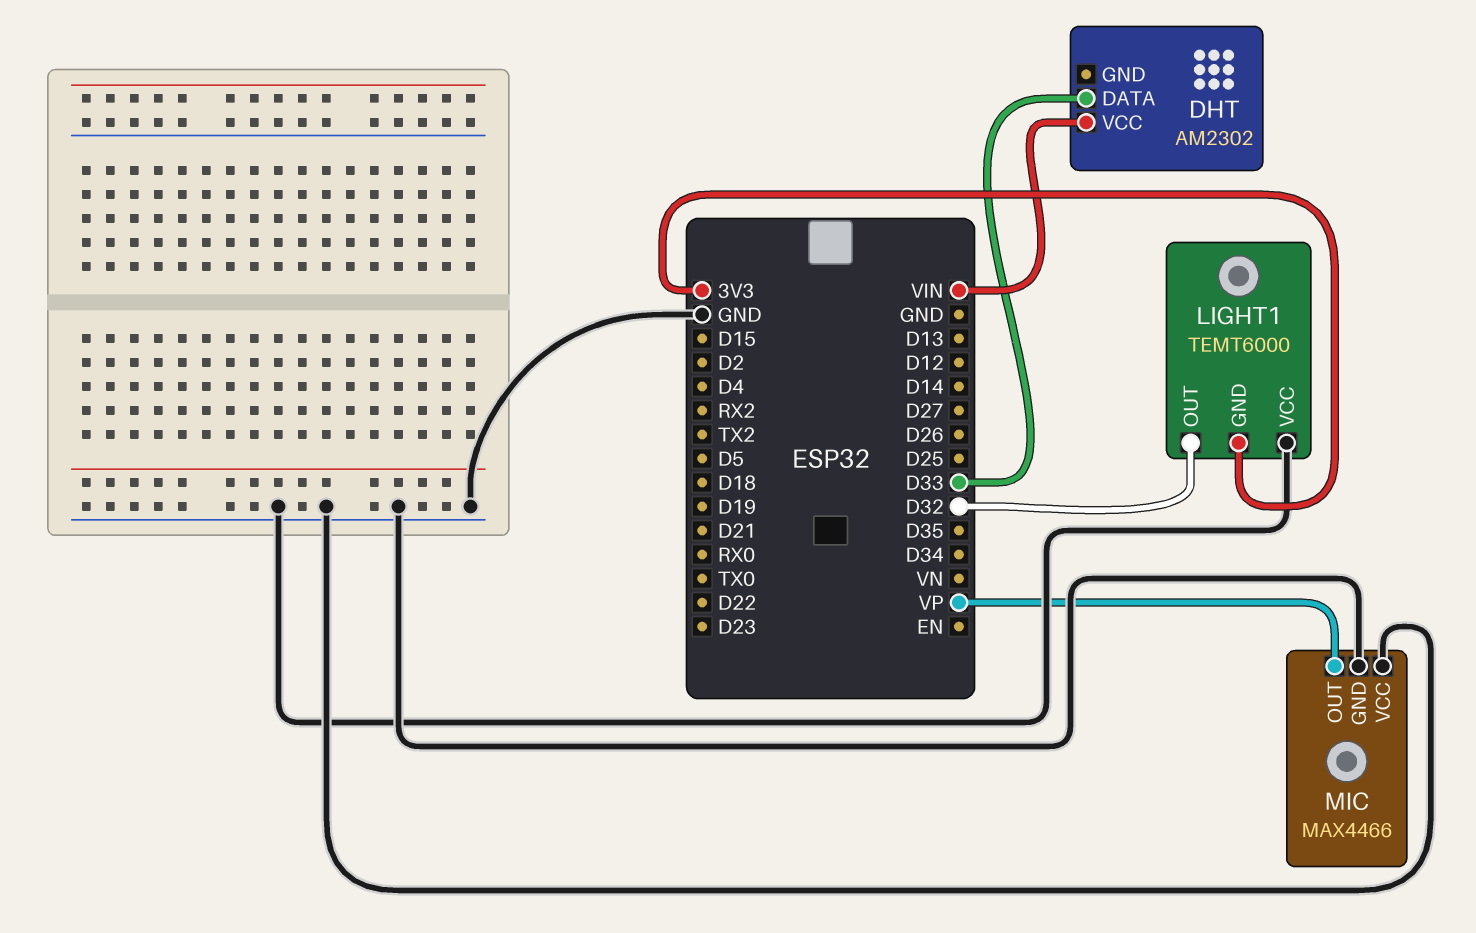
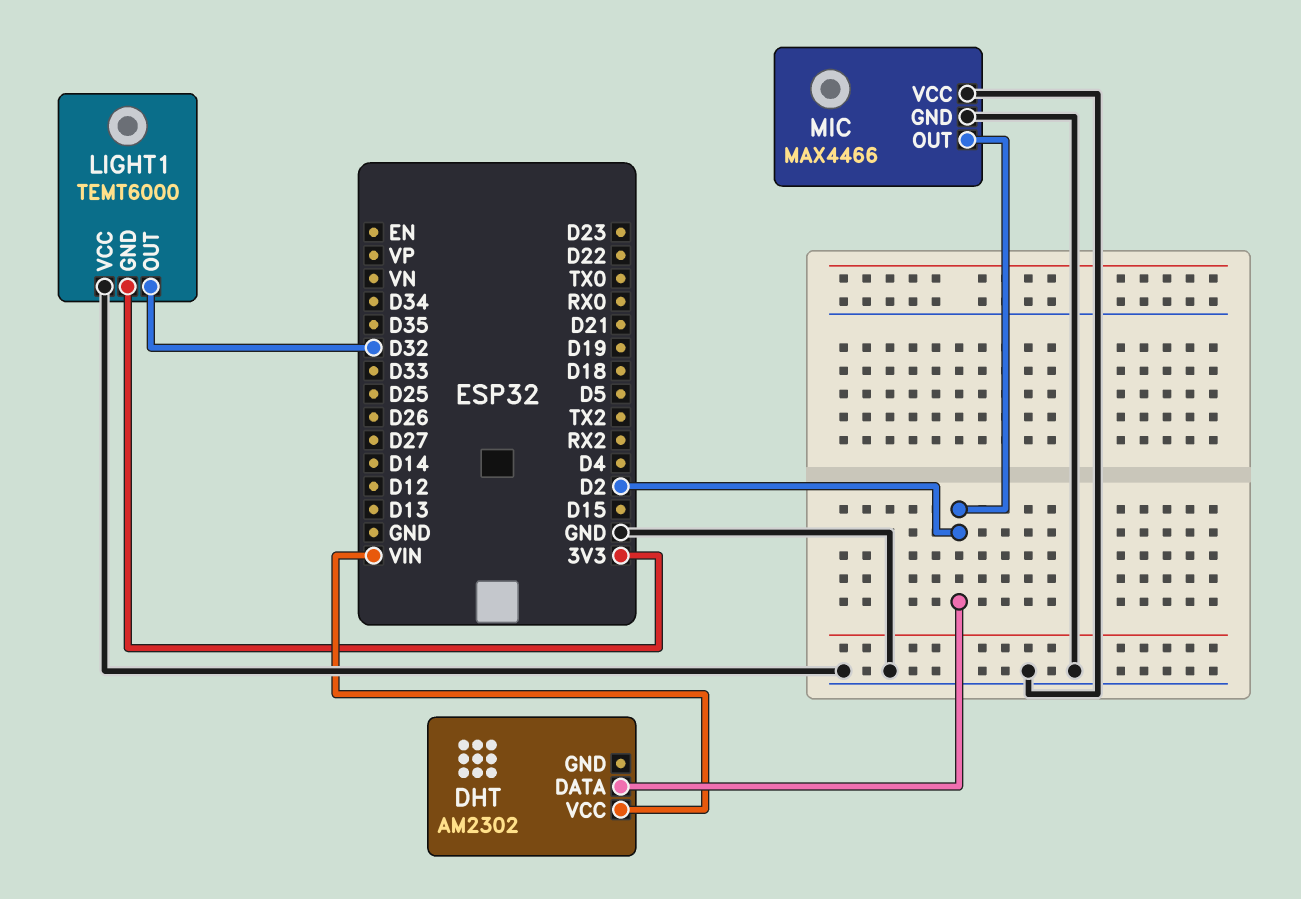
DHT pin DATA: D33 -> D2
MIC pin OUT: VP -> D2

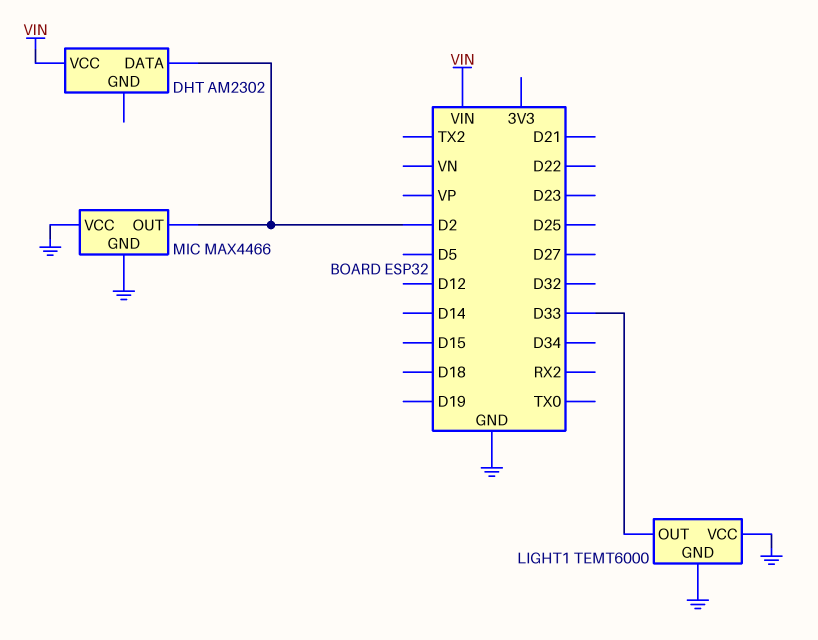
LIGHT1 pin GND: 3V3 -> GND
LIGHT1 pin OUT: D32 -> D33

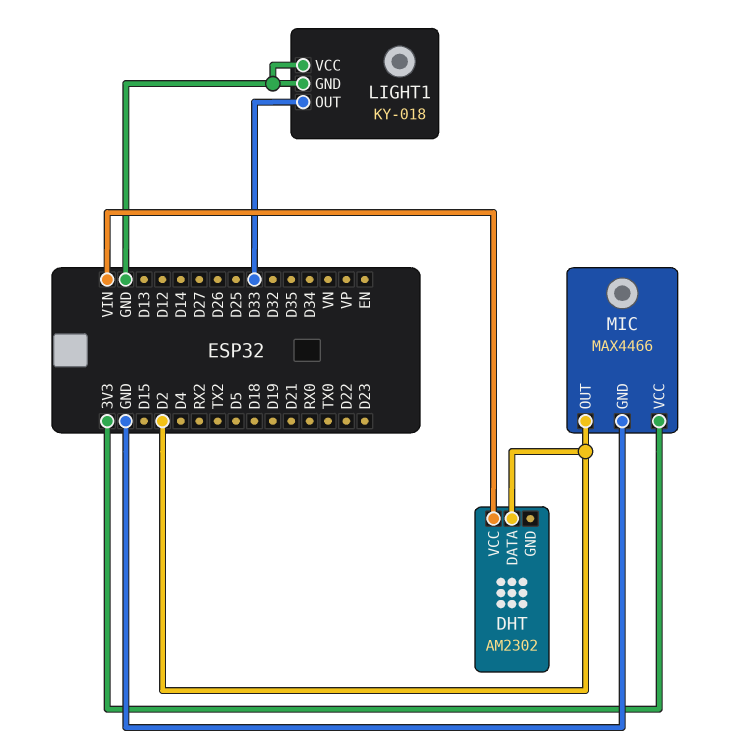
LIGHT1: TEMT6000 -> KY-018
MIC pin VCC: GND -> 3V3

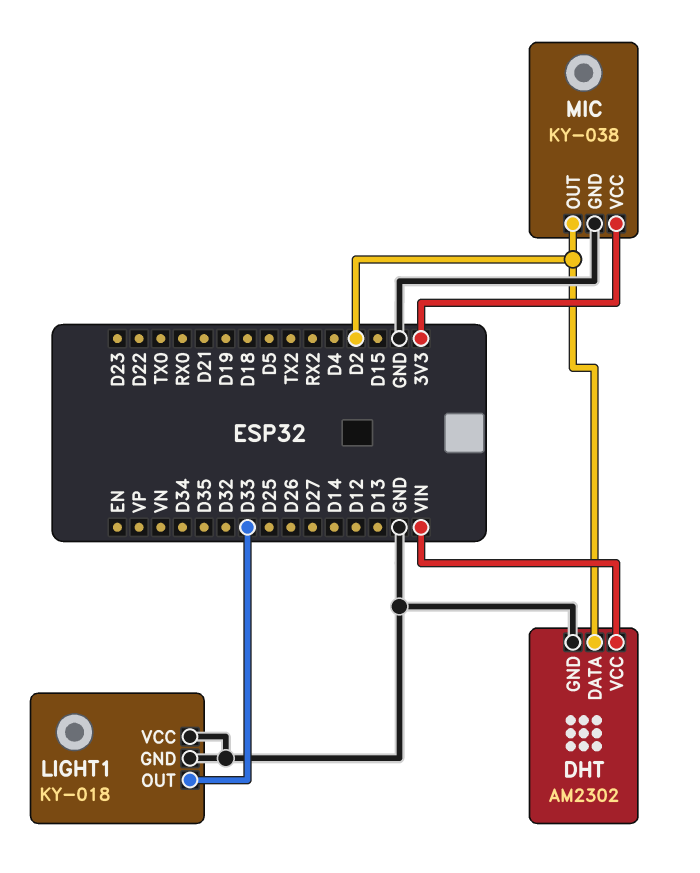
DHT pin GND: none -> GND
MIC: MAX4466 -> KY-038

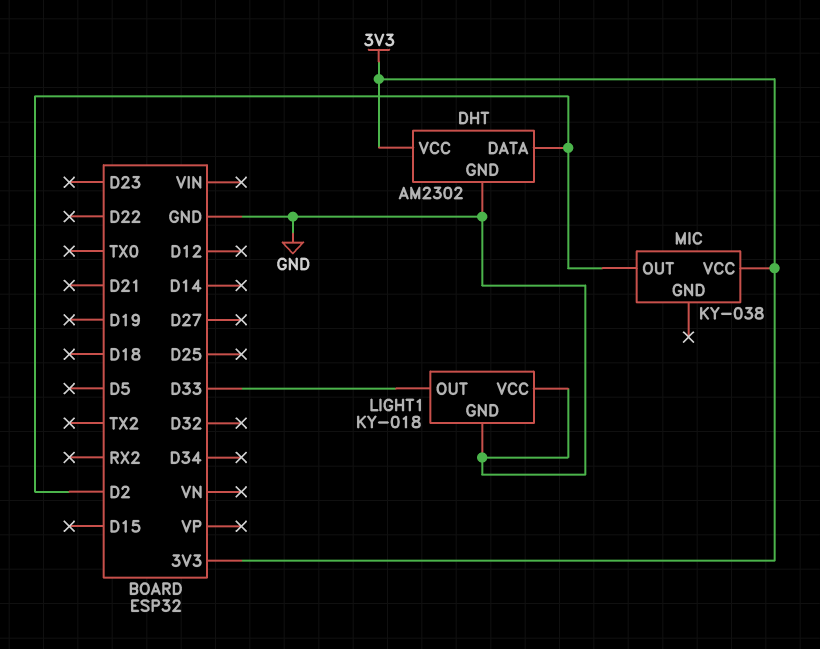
DHT pin VCC: VIN -> 3V3
MIC pin GND: GND -> none

